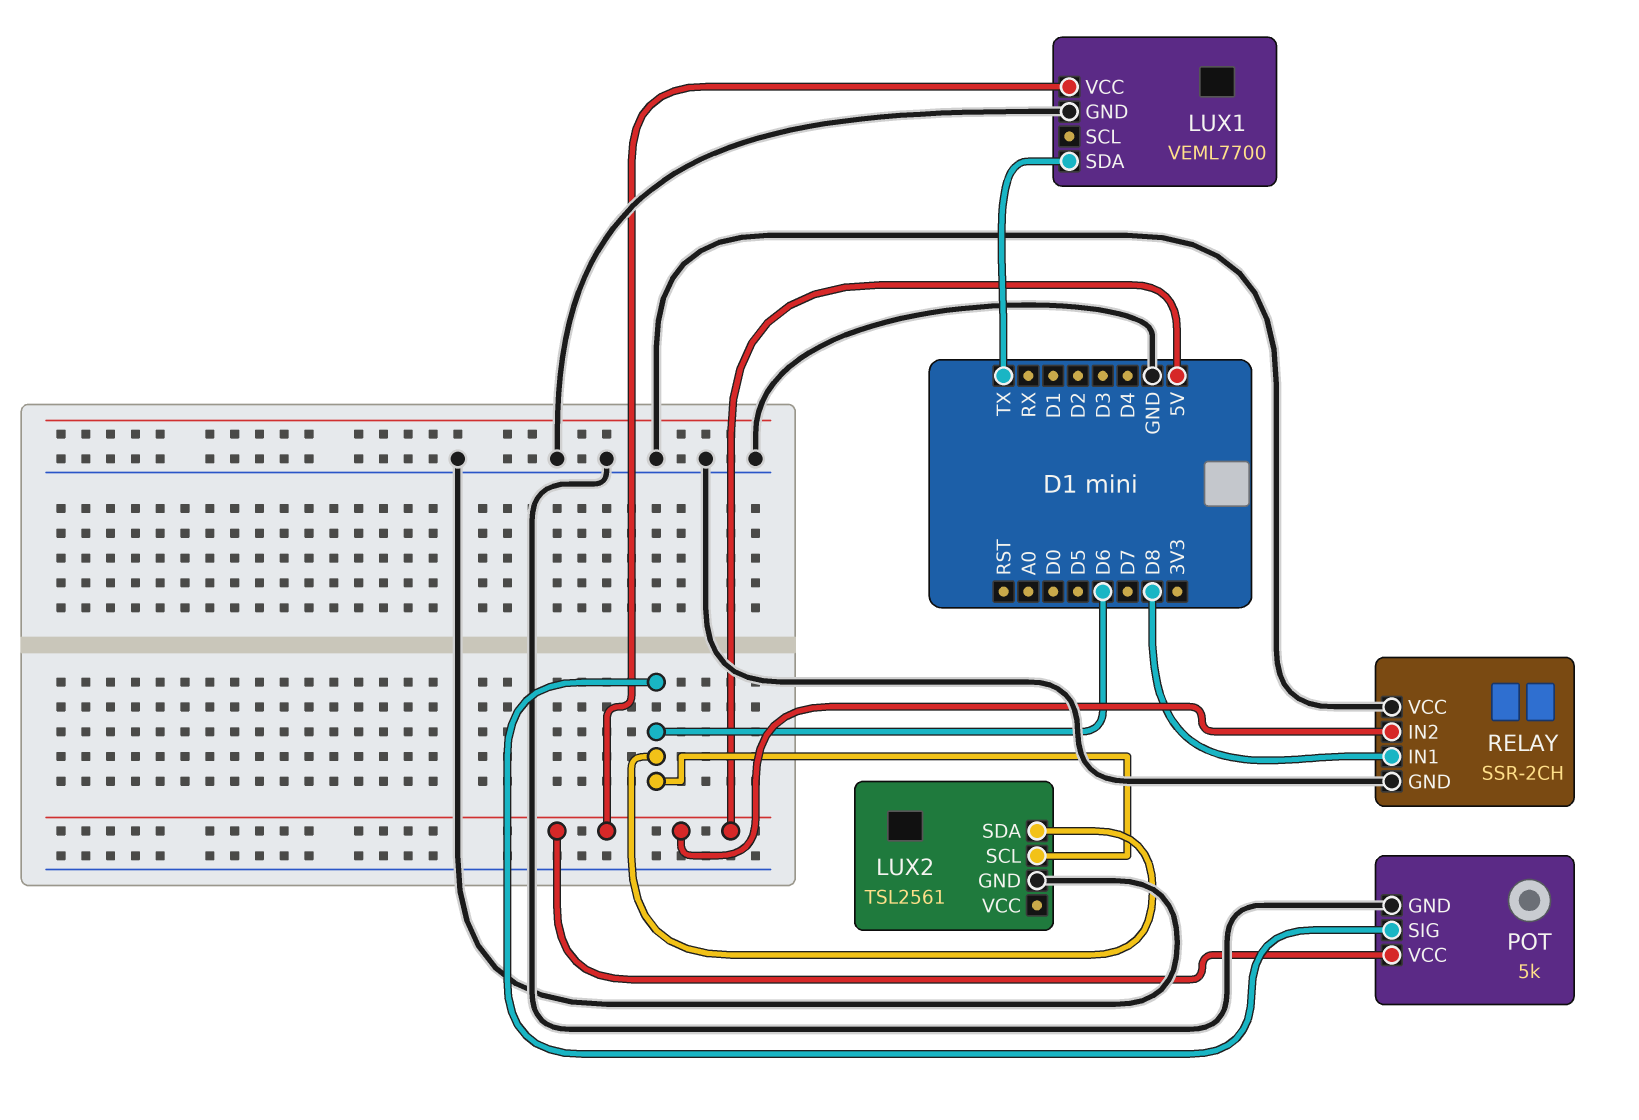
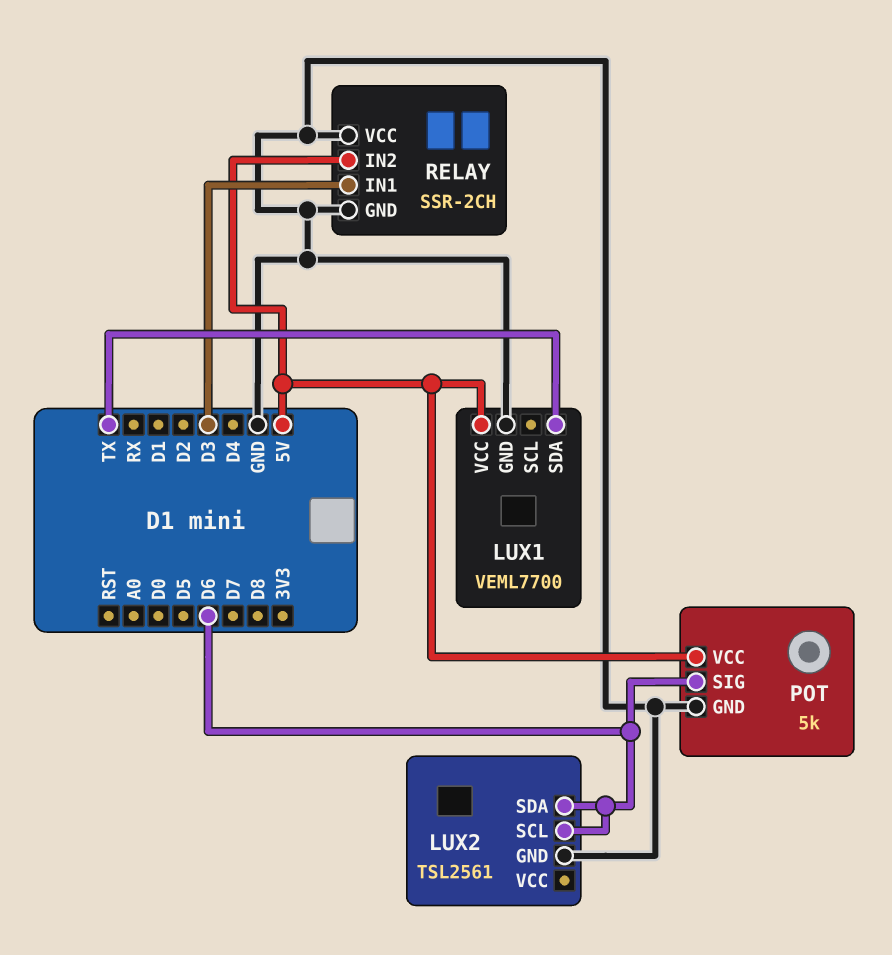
RELAY pin IN1: D8 -> D3

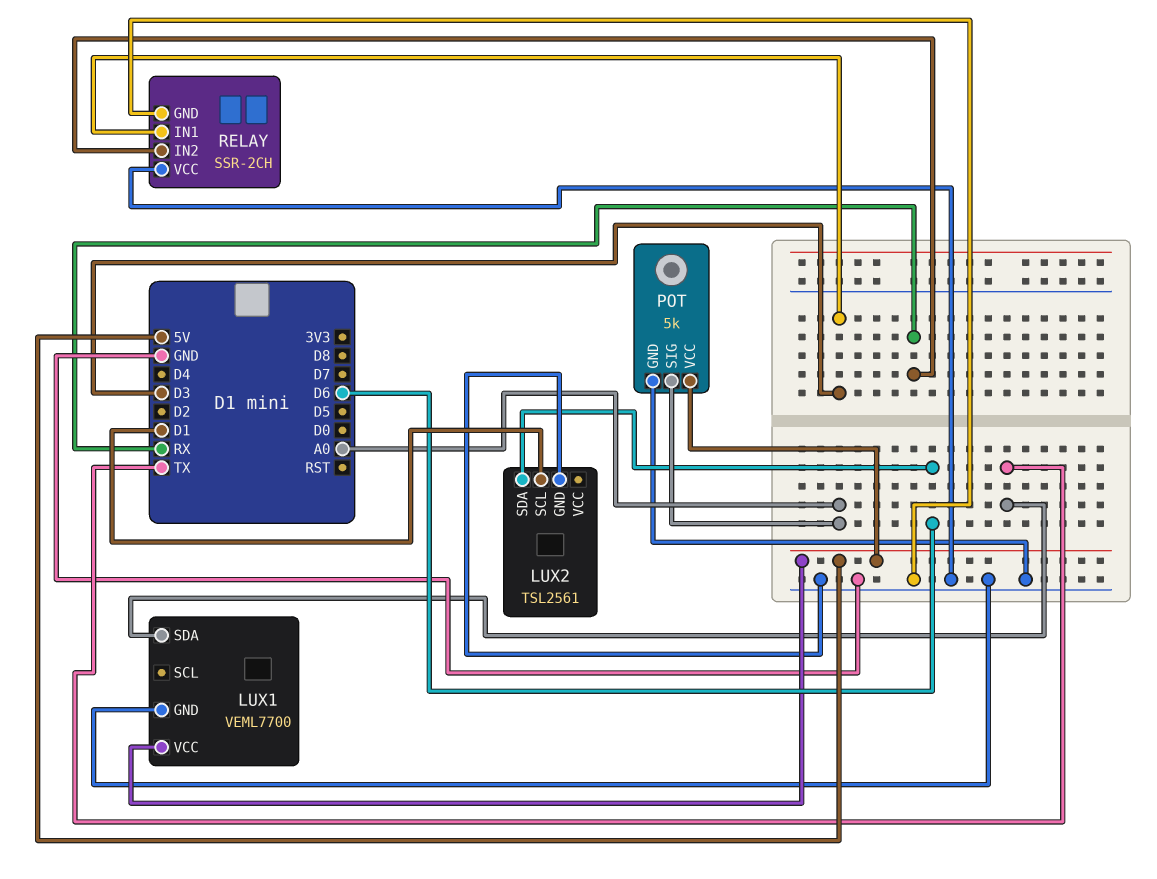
LUX2 pin SCL: D6 -> D1
POT pin SIG: D6 -> A0
RELAY pin IN2: 5V -> RX

